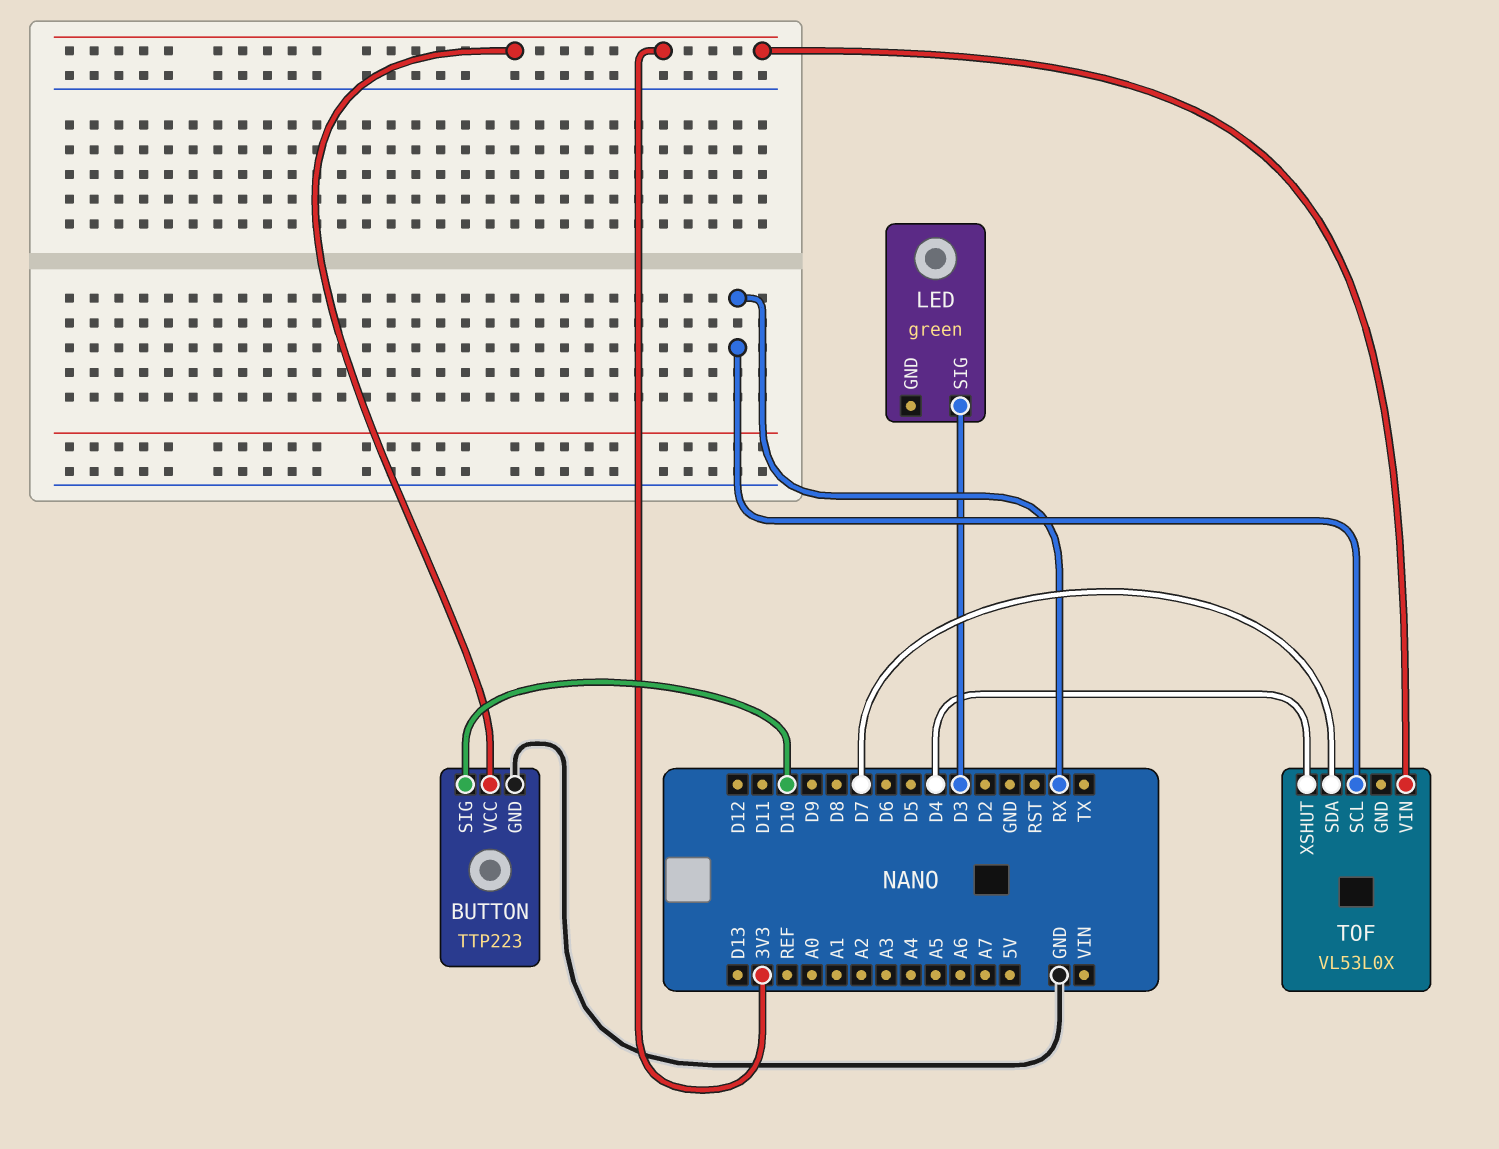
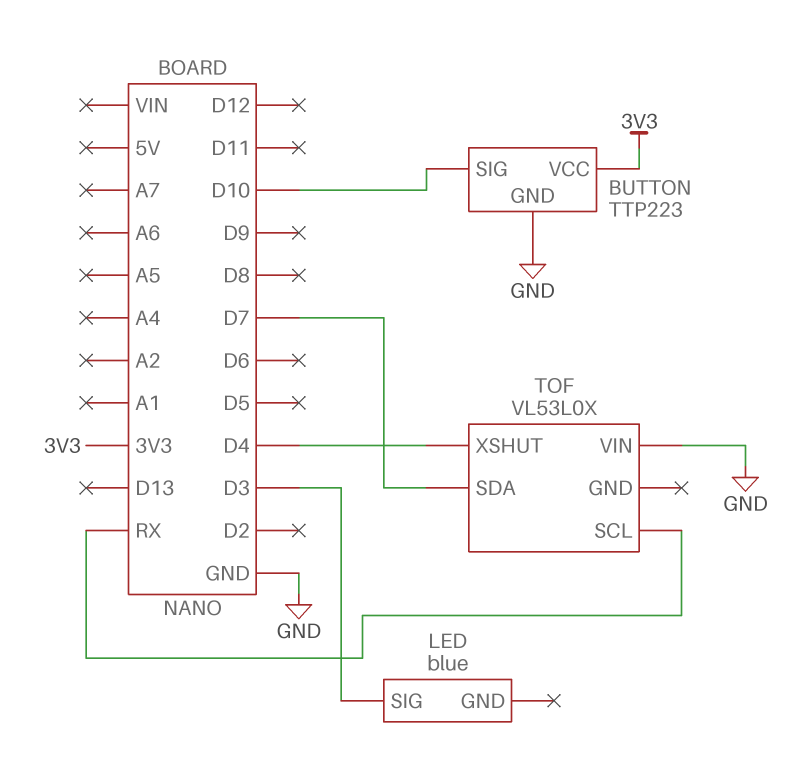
LED: green -> blue
TOF pin VIN: 3V3 -> GND

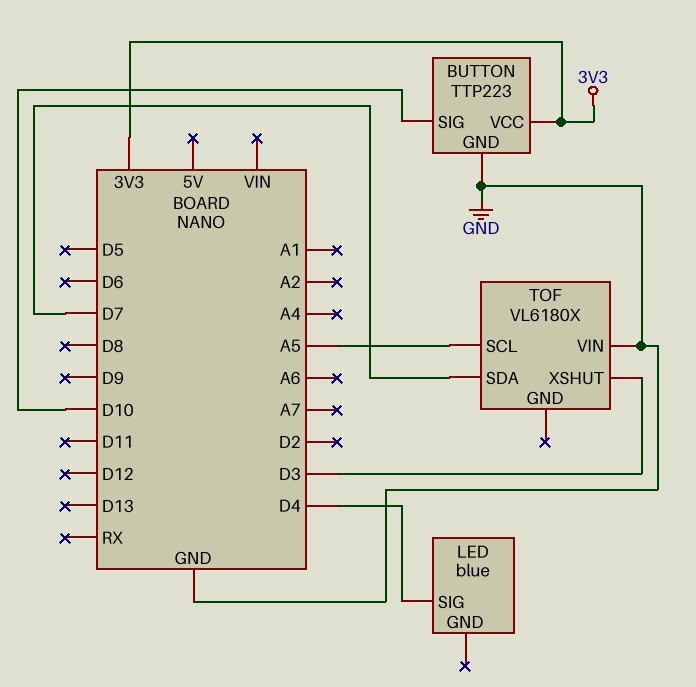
LED pin SIG: D3 -> D4
TOF: VL53L0X -> VL6180X
TOF pin SCL: RX -> A5
TOF pin XSHUT: D4 -> D3

